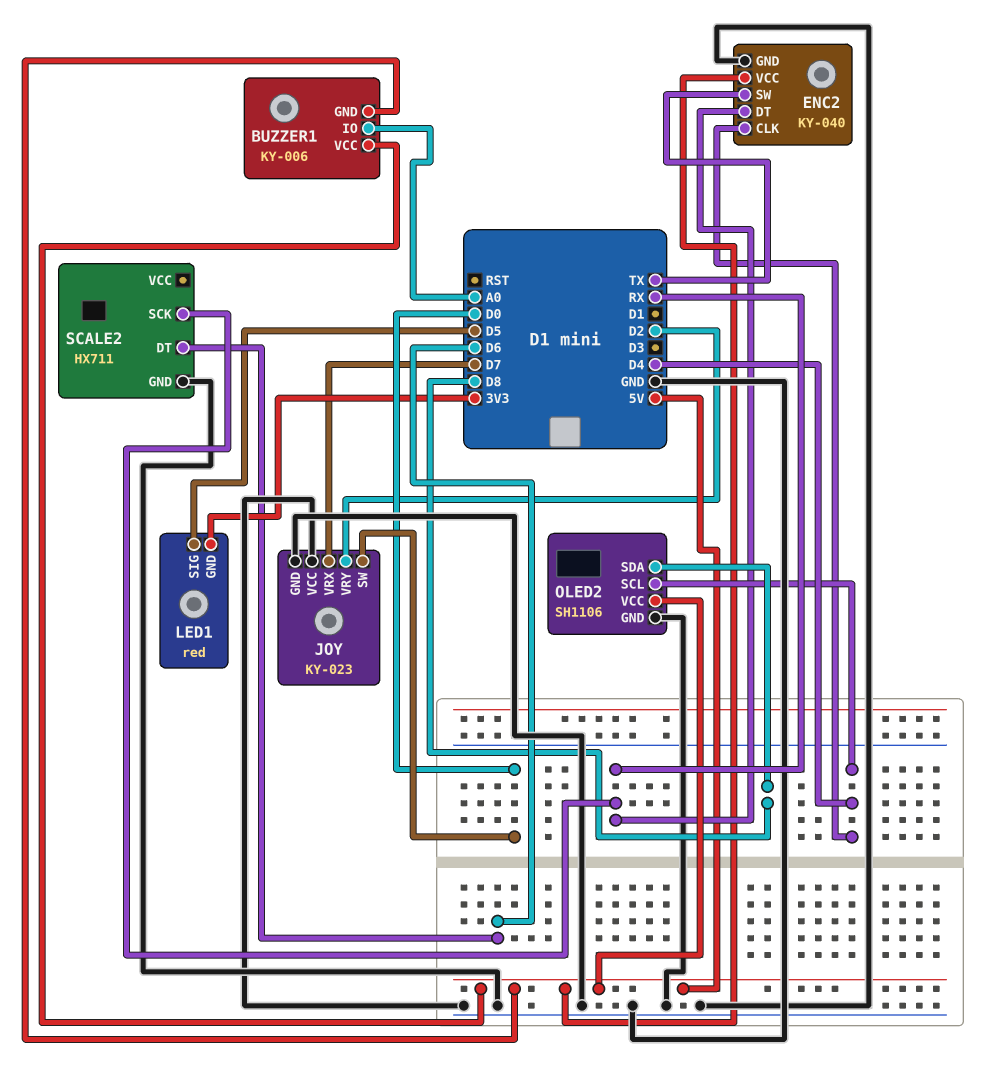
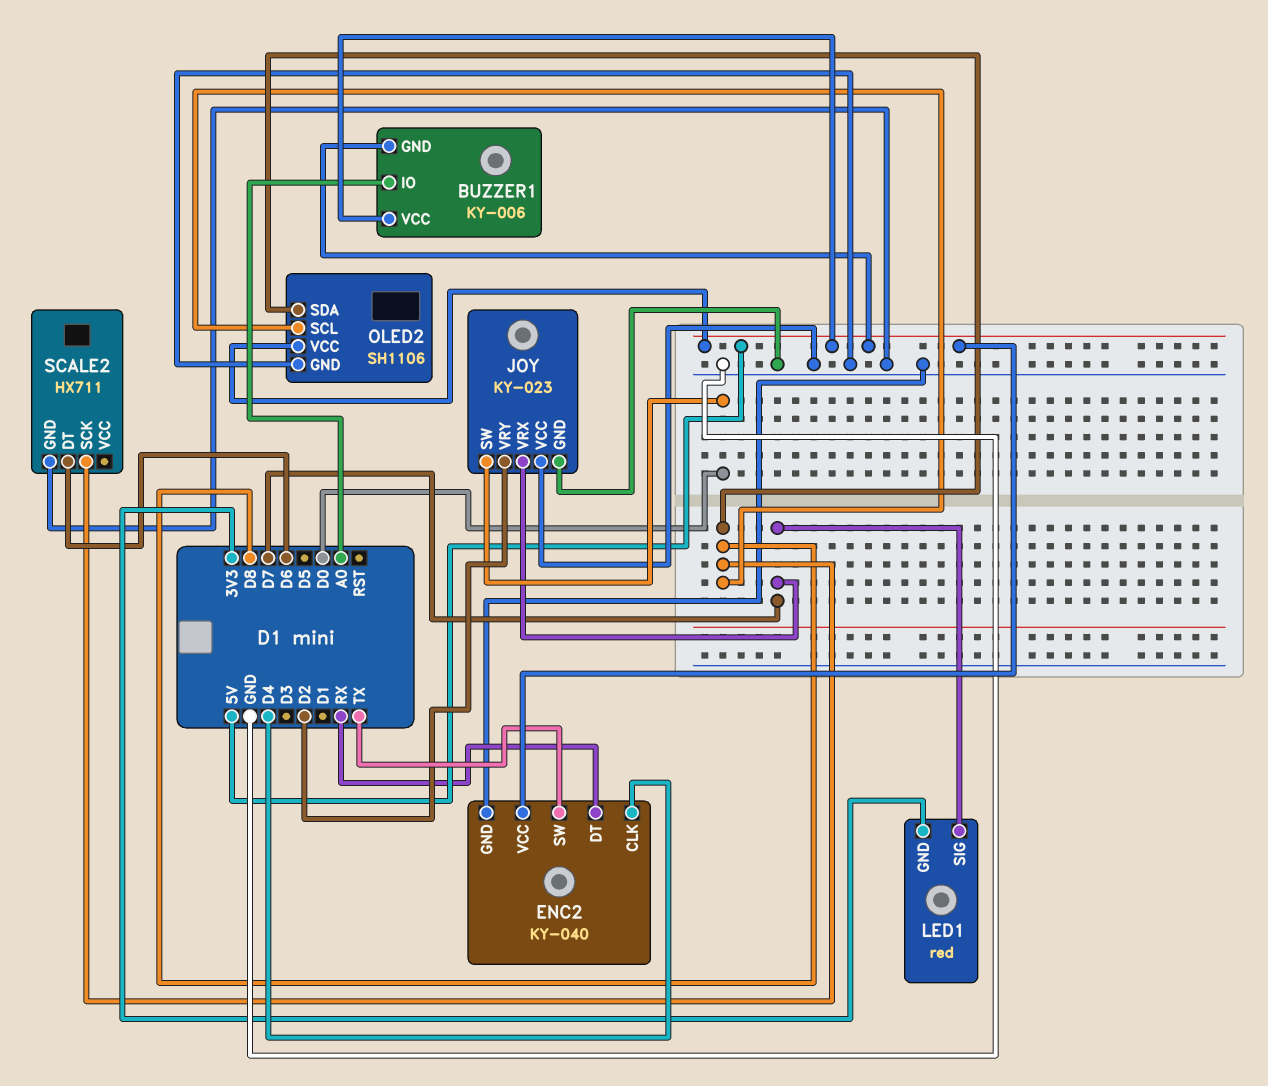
LED1 pin SIG: D5 -> D7
OLED2 pin SCL: D4 -> D8
SCALE2 pin SCK: RX -> D8

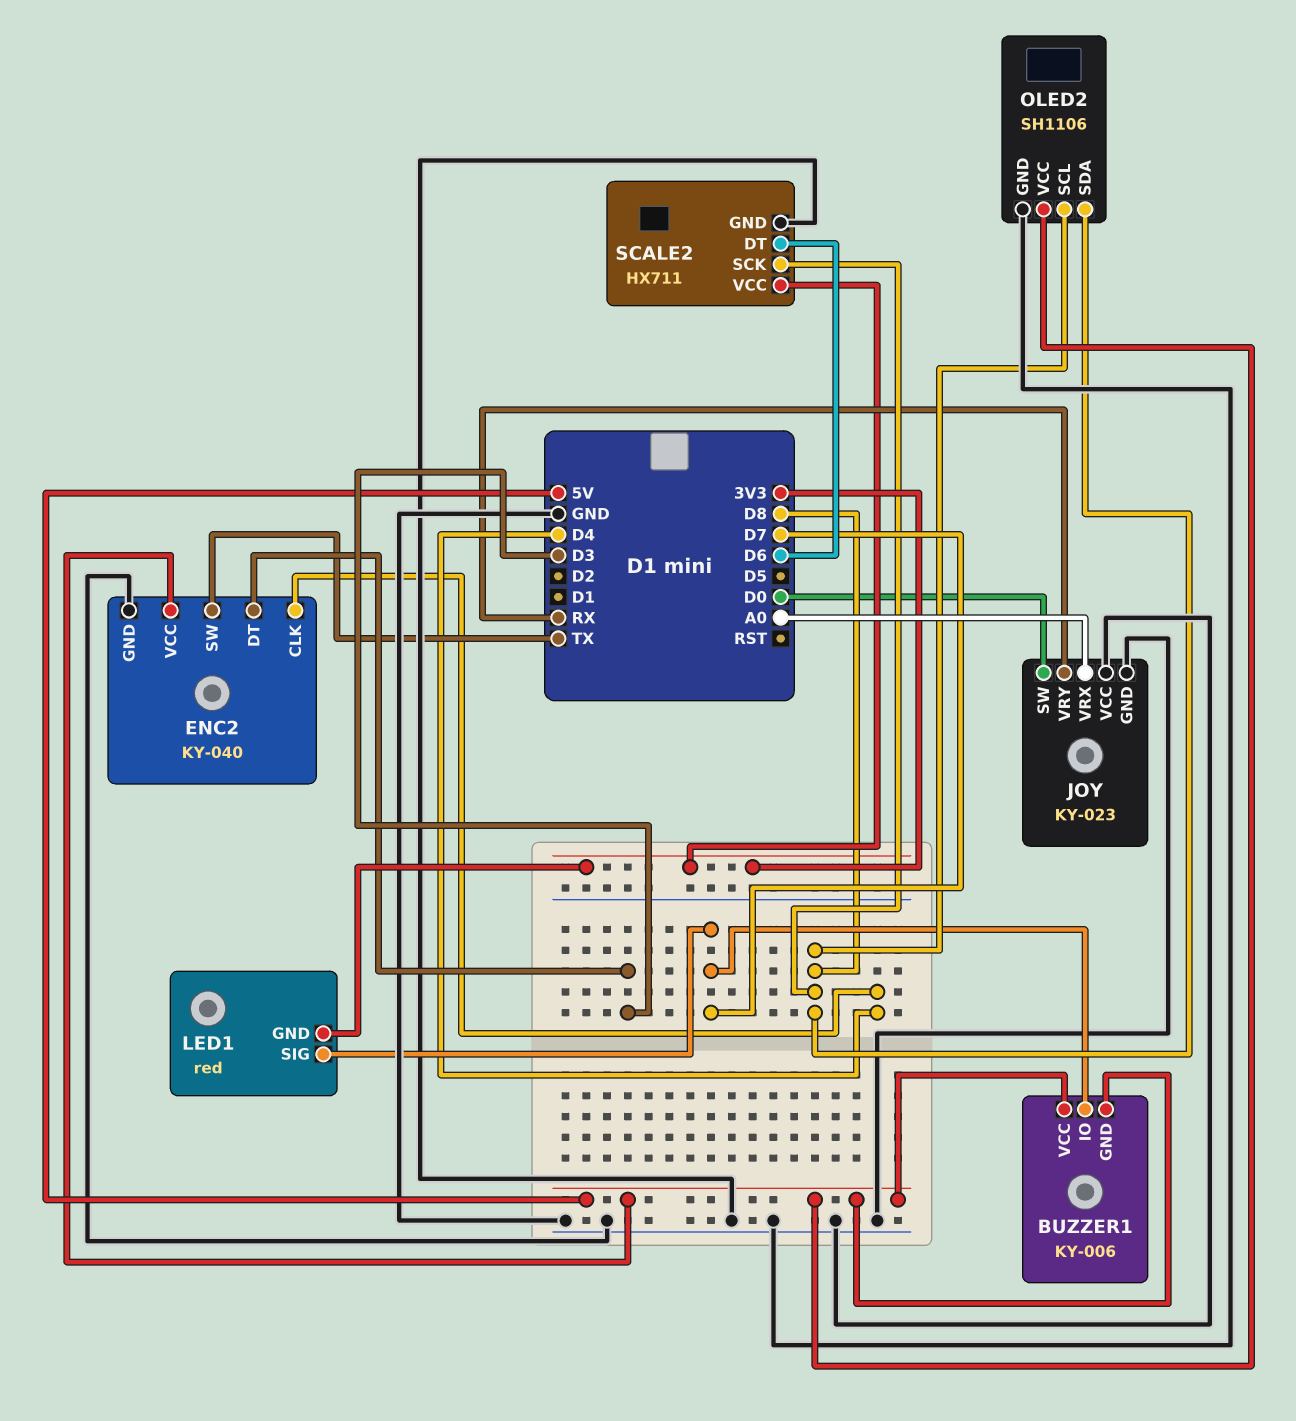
BUZZER1 pin IO: A0 -> D7
ENC2 pin DT: RX -> D3
JOY pin VRX: D7 -> A0
JOY pin VRY: D2 -> RX
SCALE2 pin VCC: none -> 3V3

